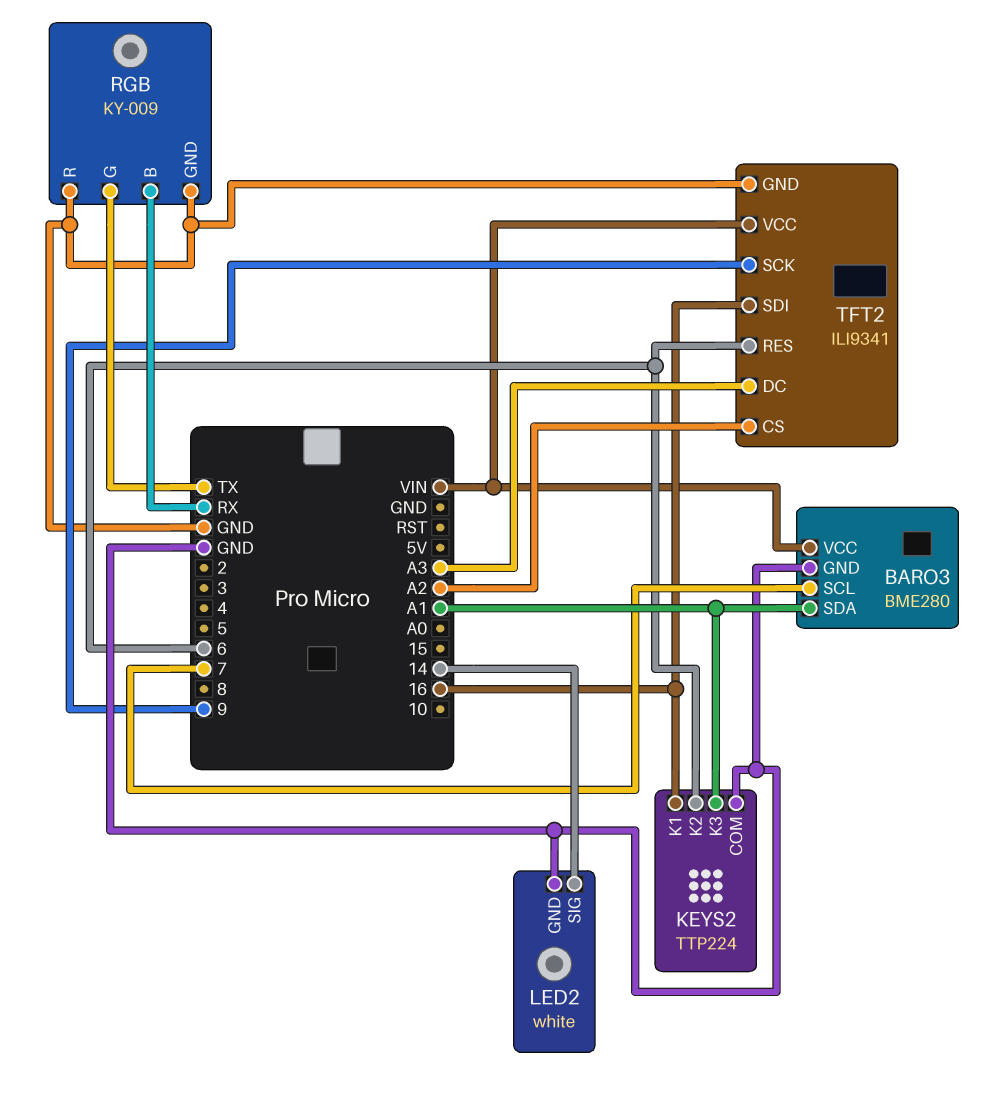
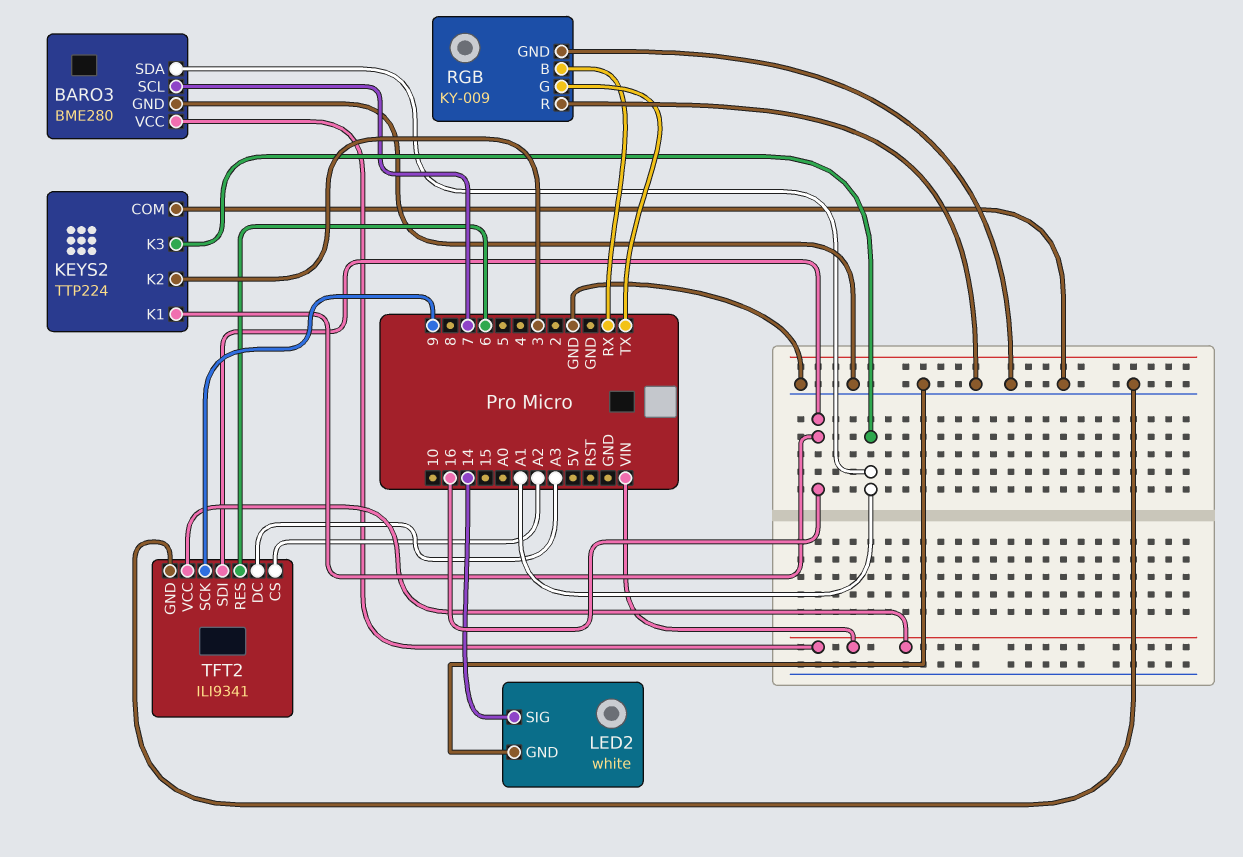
KEYS2 pin K2: 6 -> 3

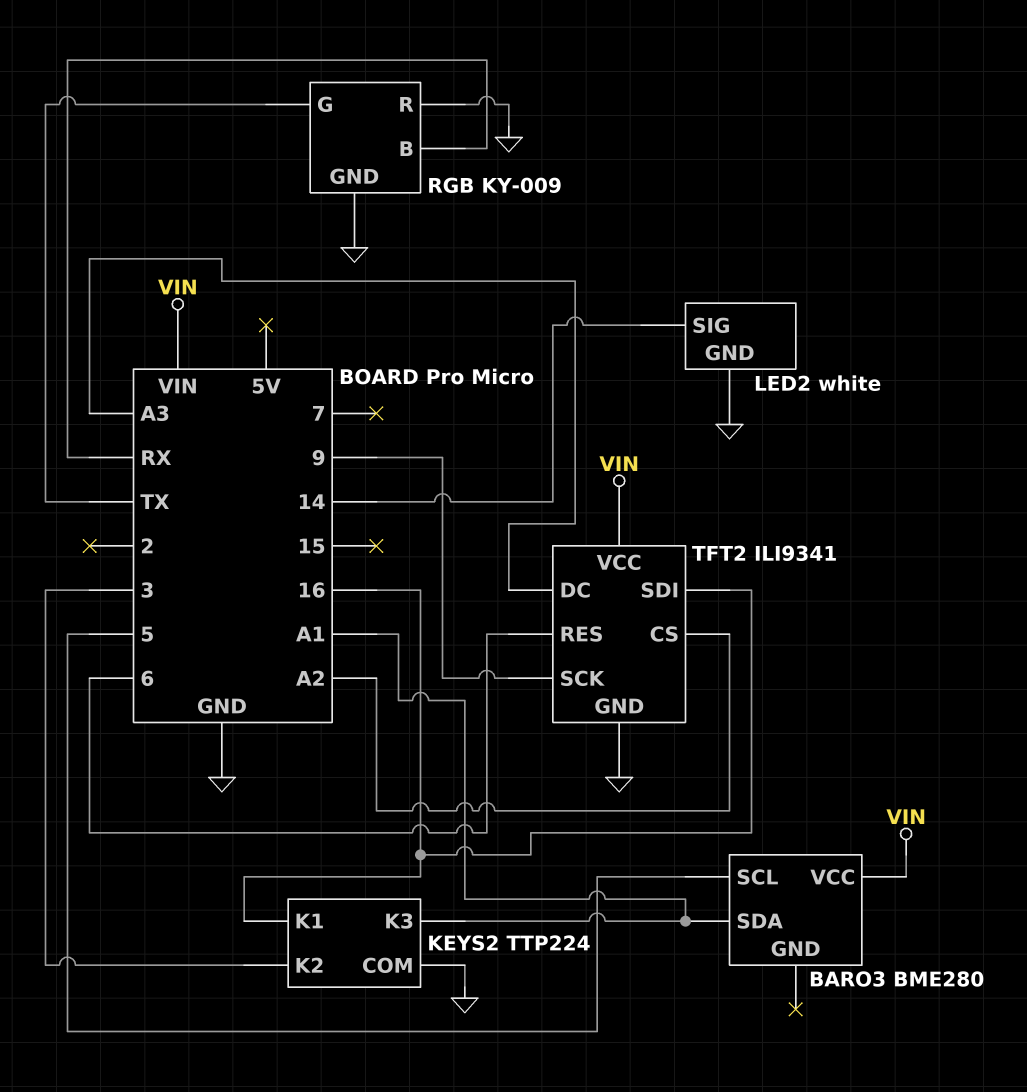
BARO3 pin GND: GND -> none
BARO3 pin SCL: 7 -> 5

